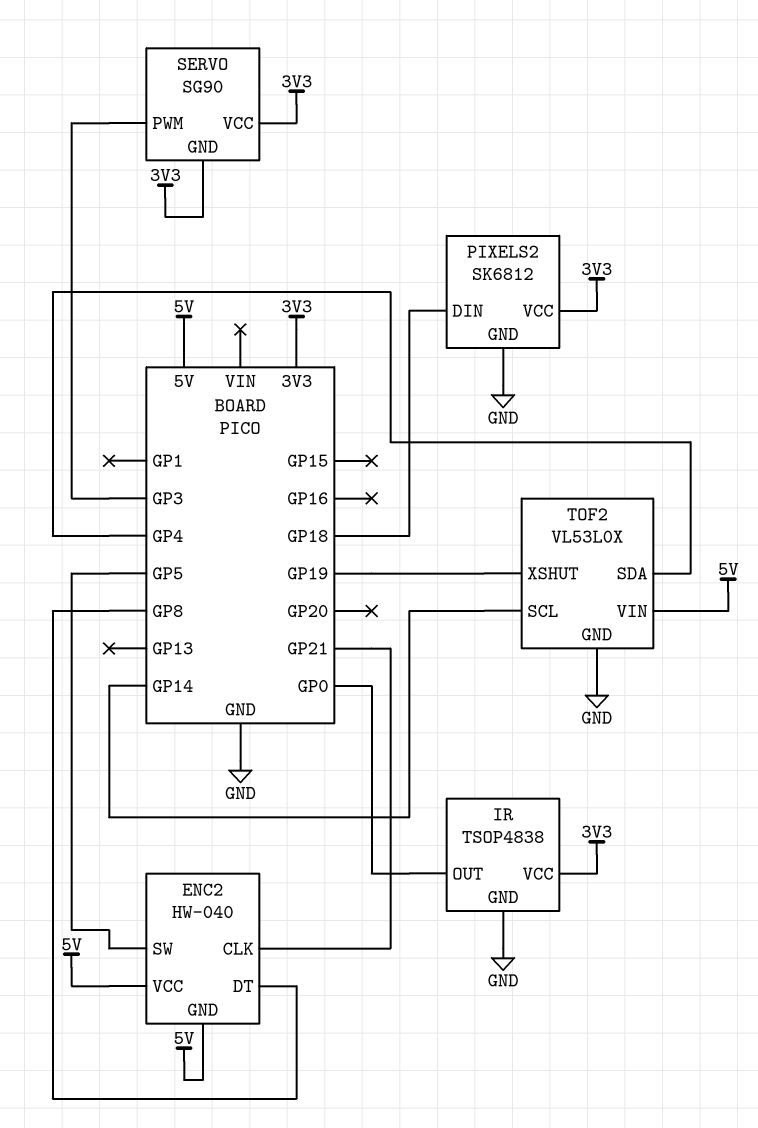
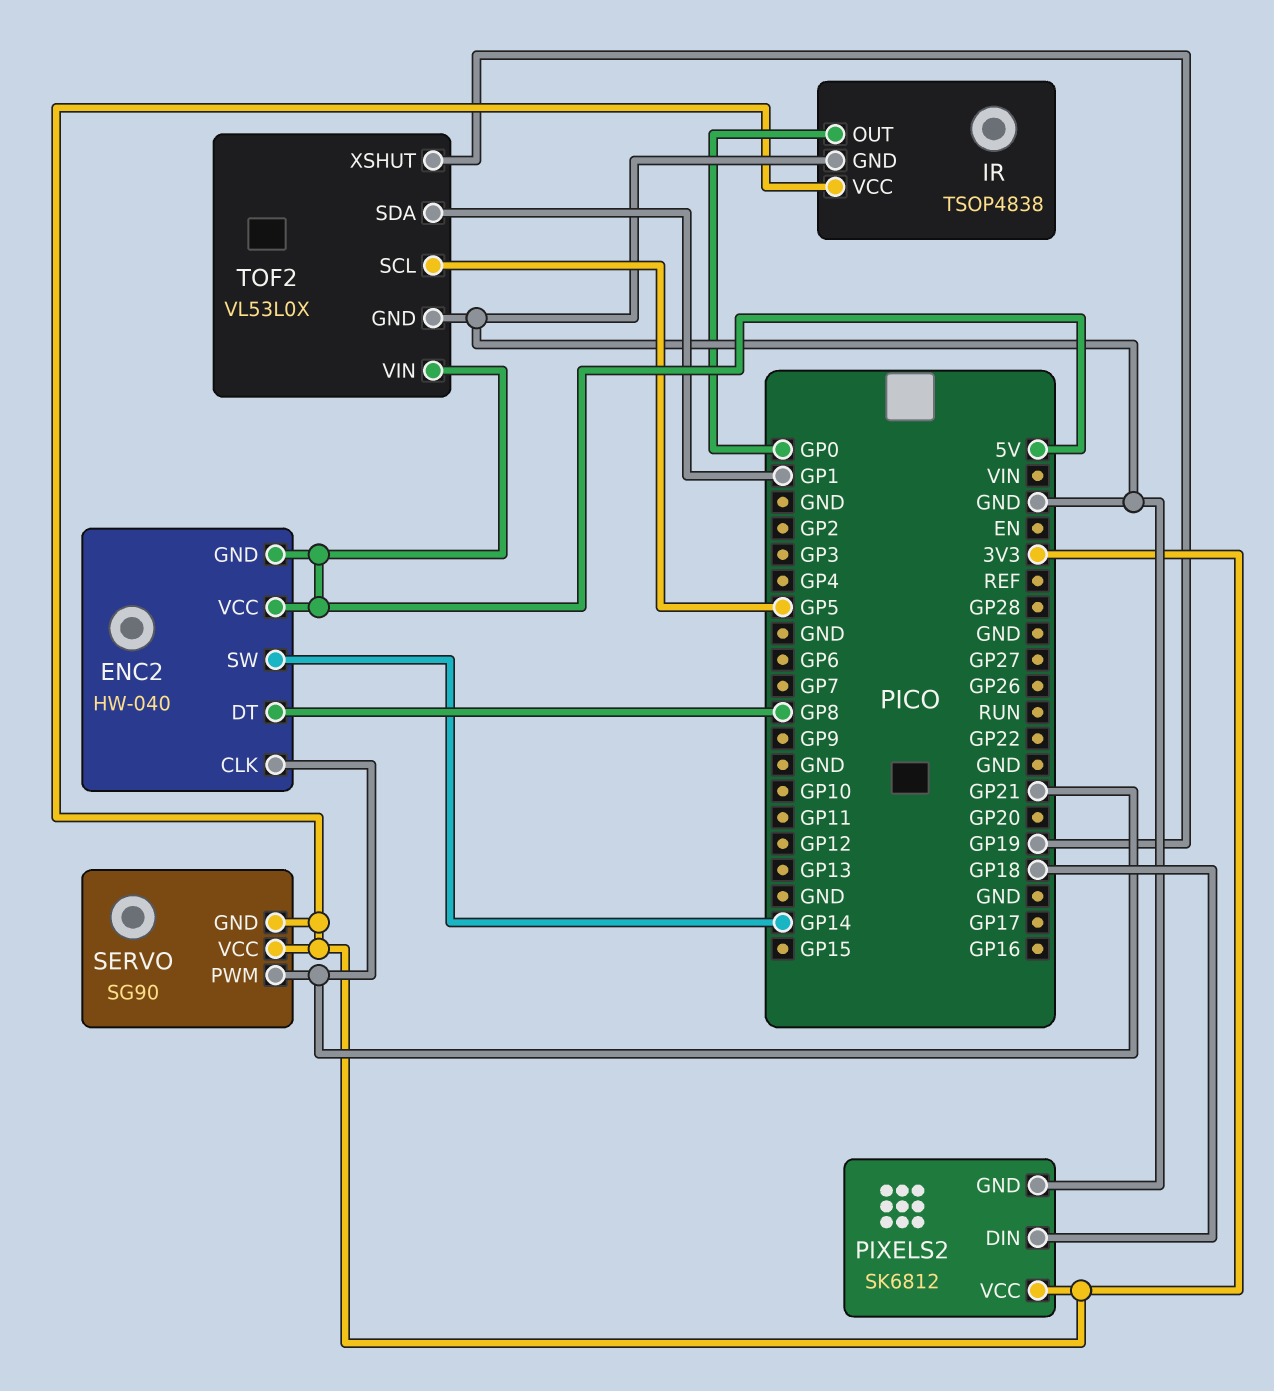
ENC2 pin SW: GP5 -> GP14
SERVO pin PWM: GP3 -> GP21
TOF2 pin SCL: GP14 -> GP5
TOF2 pin SDA: GP4 -> GP1

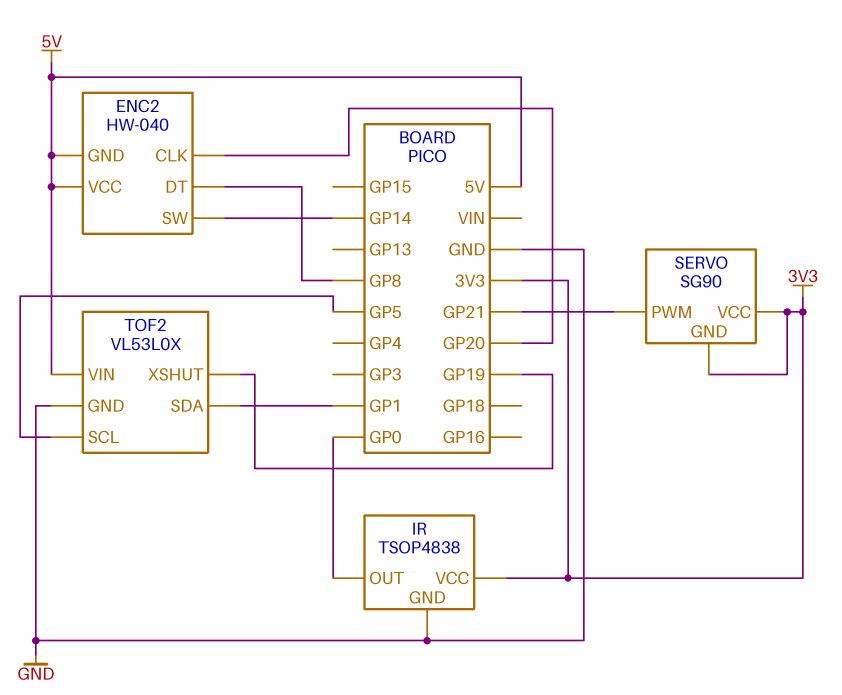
ENC2 pin CLK: GP21 -> GP20
PIXELS2: SK6812 -> none
PIXELS2 pin DIN: GP18 -> none
PIXELS2 pin GND: GND -> none
PIXELS2 pin VCC: 3V3 -> none

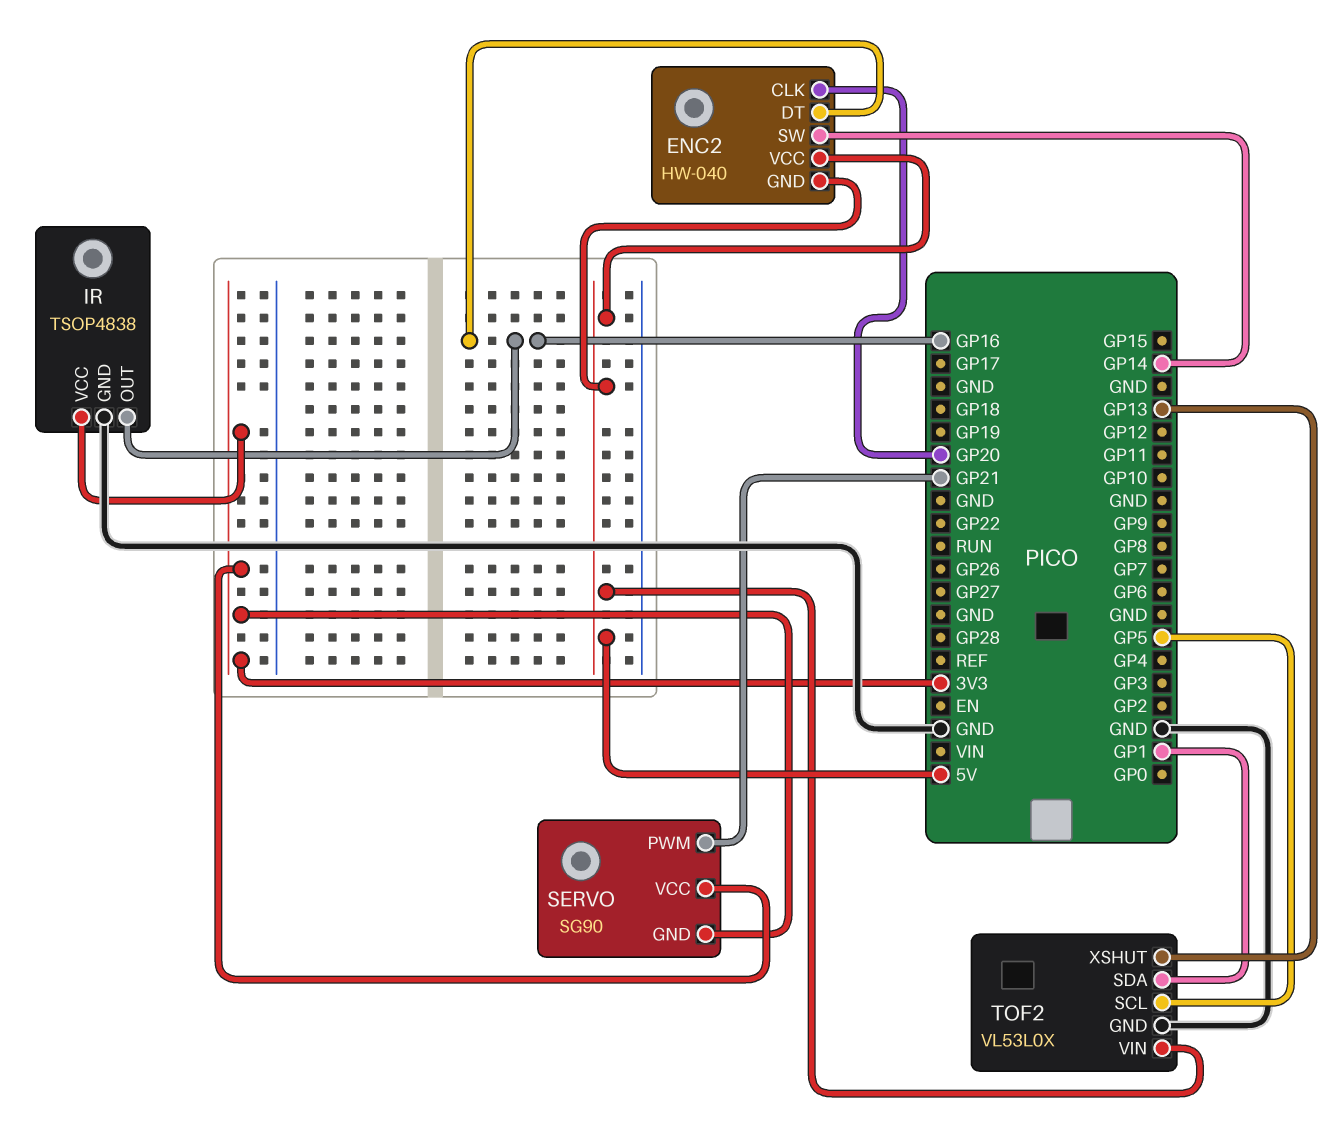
ENC2 pin DT: GP8 -> GP16
IR pin OUT: GP0 -> GP16
TOF2 pin XSHUT: GP19 -> GP13

